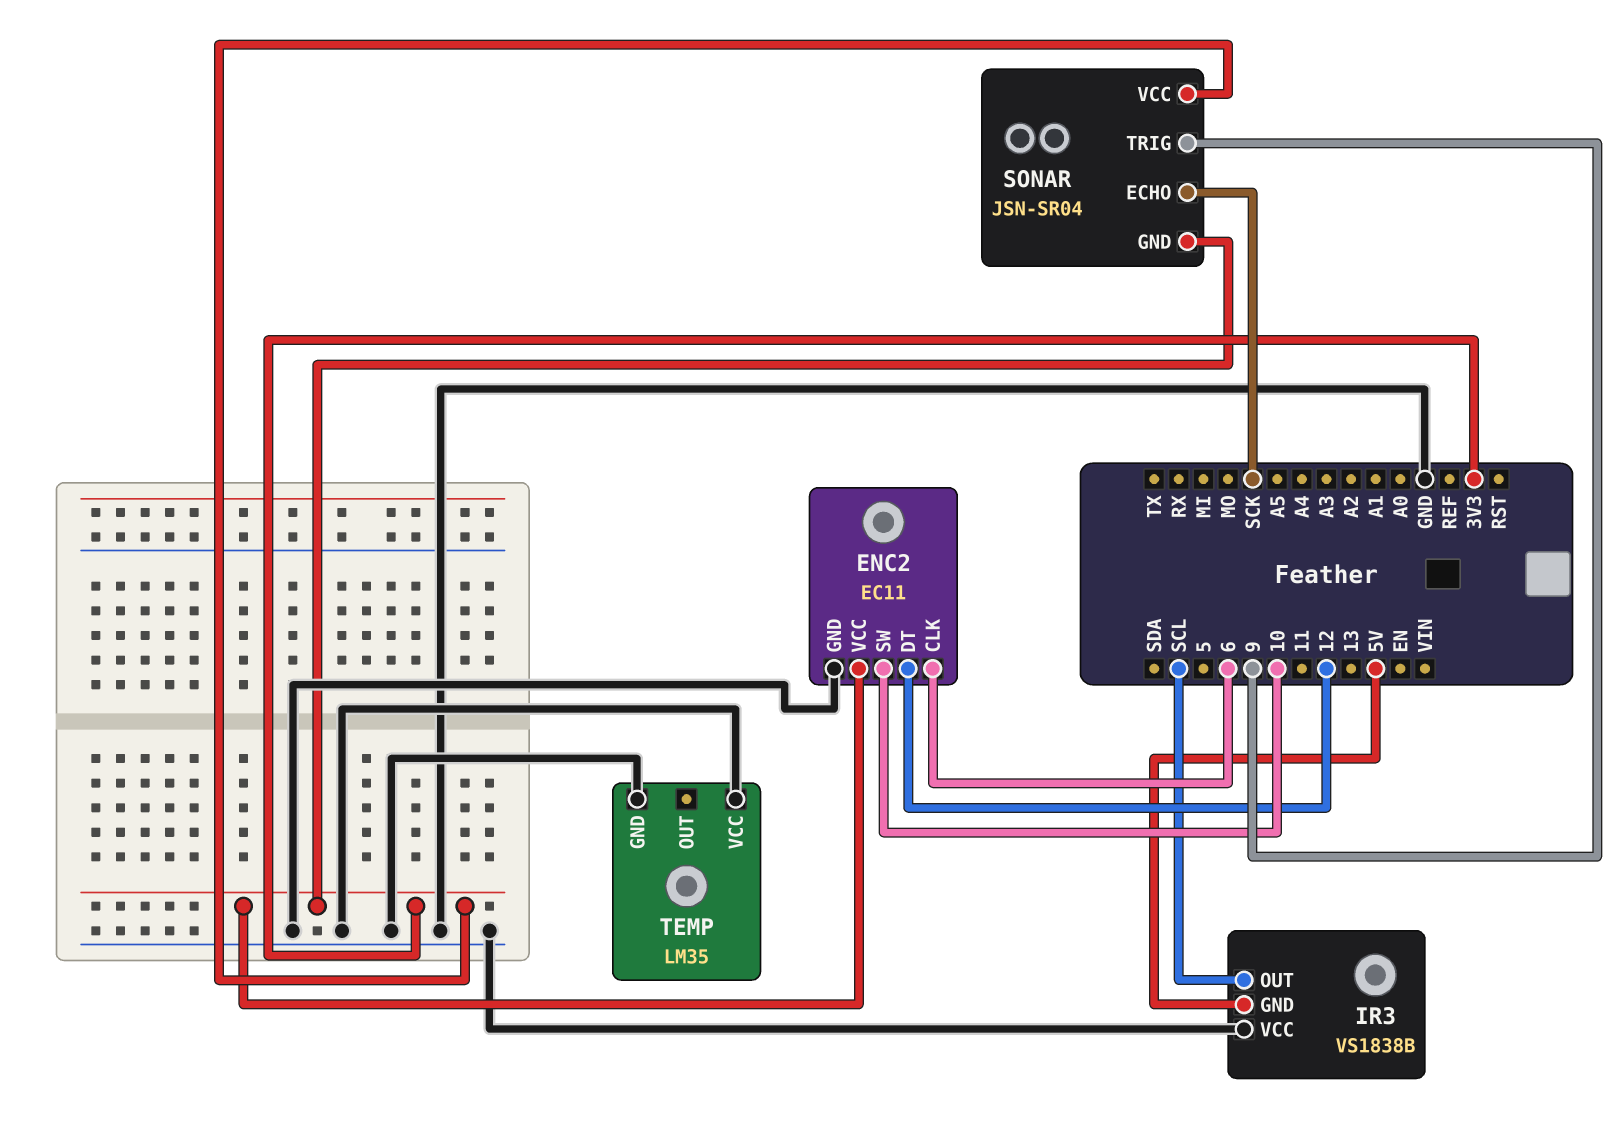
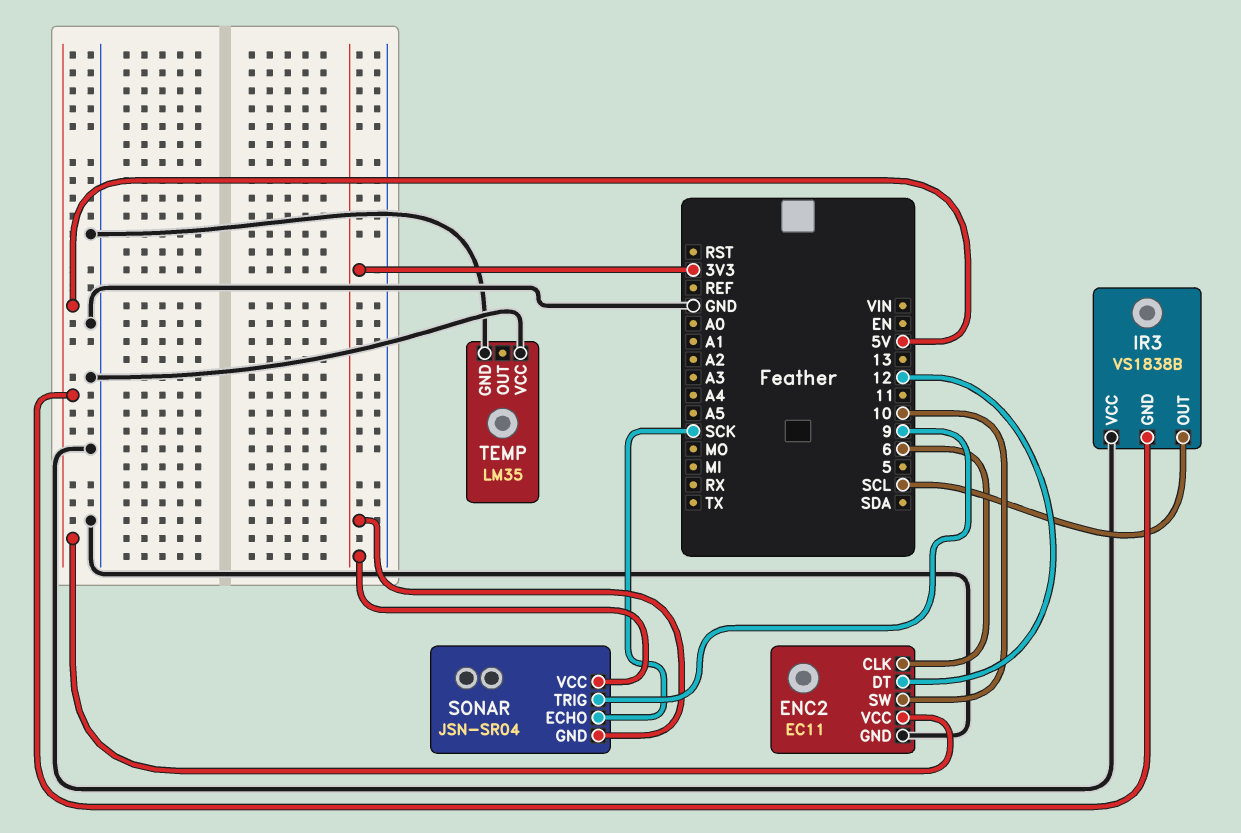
ENC2 pin VCC: 3V3 -> 5V

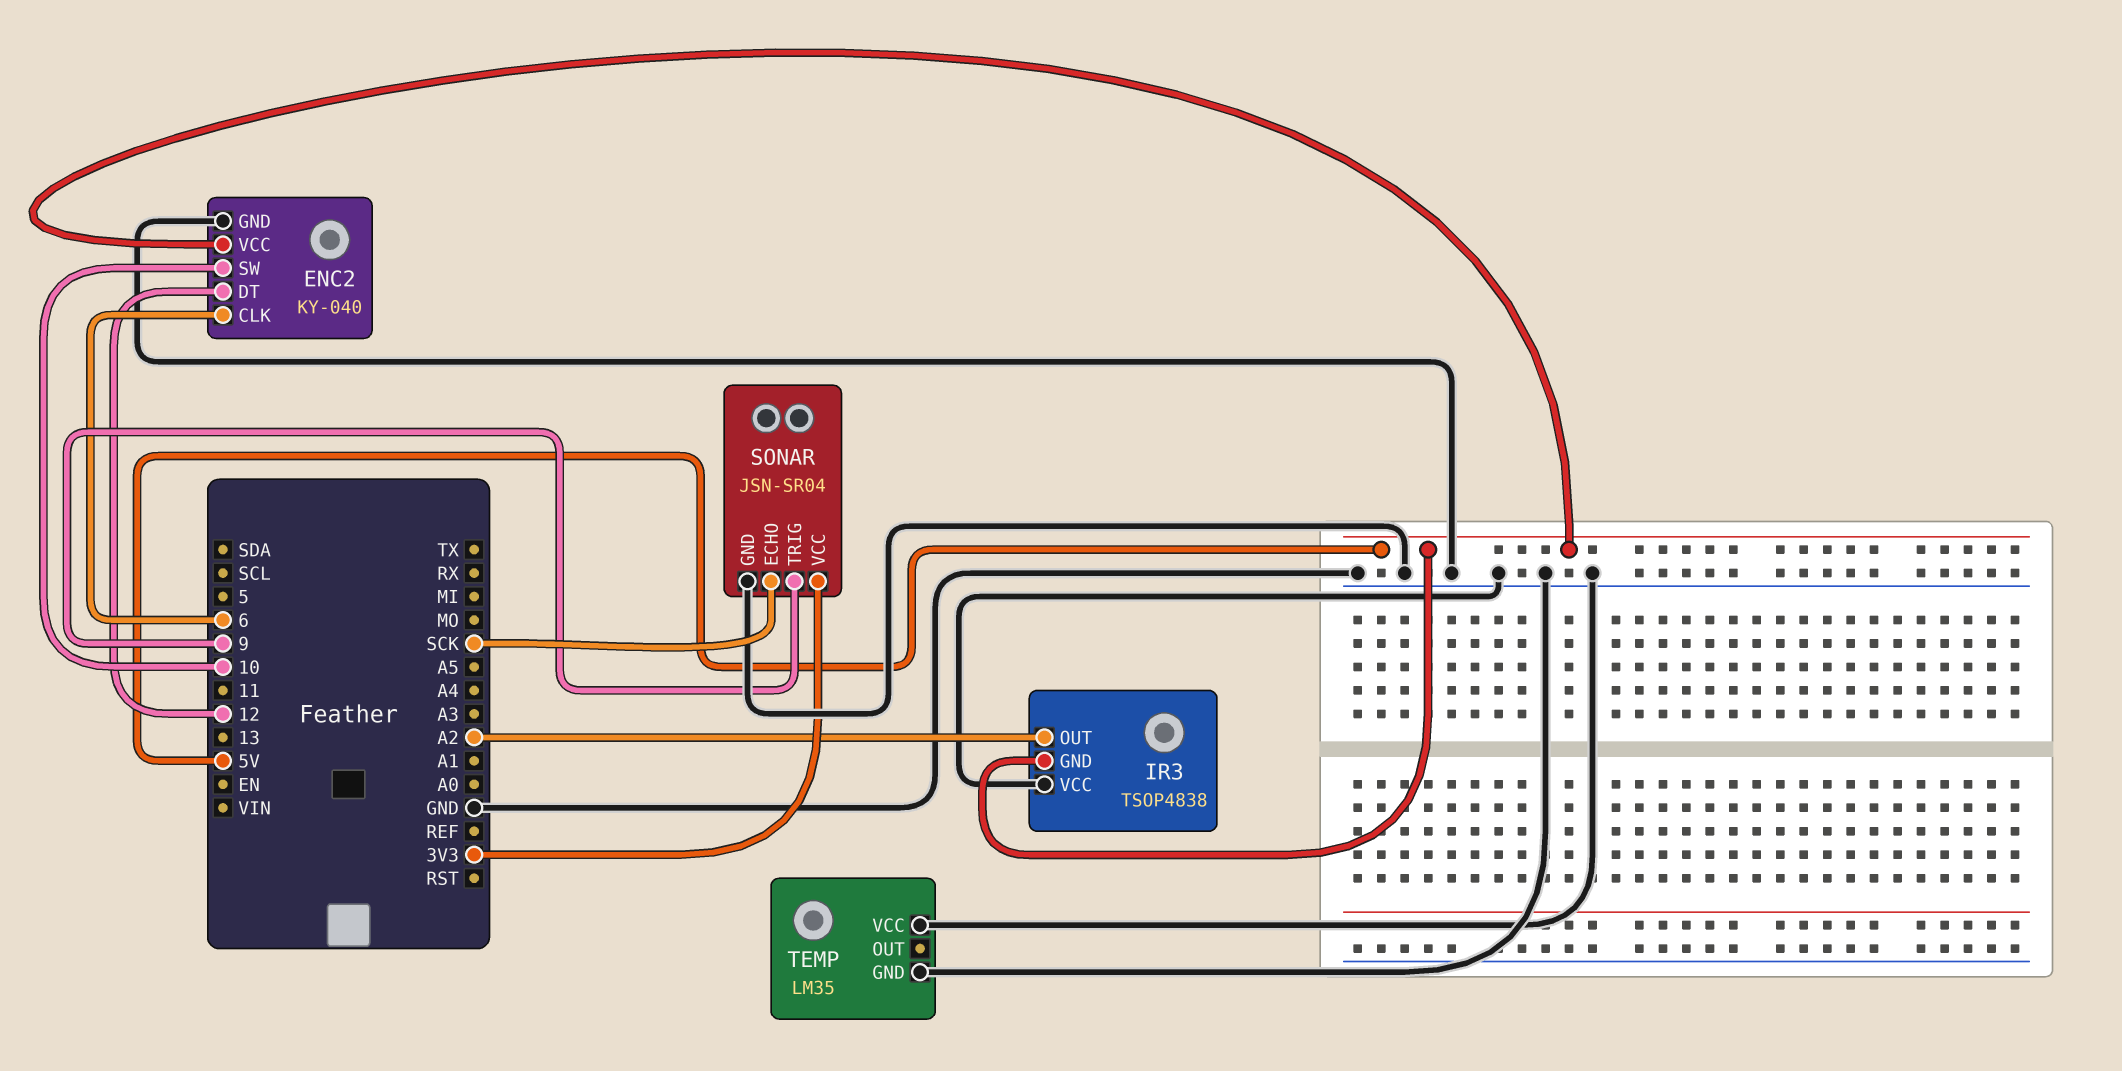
ENC2: EC11 -> KY-040
IR3: VS1838B -> TSOP4838
IR3 pin OUT: SCL -> A2
SONAR pin GND: 3V3 -> GND

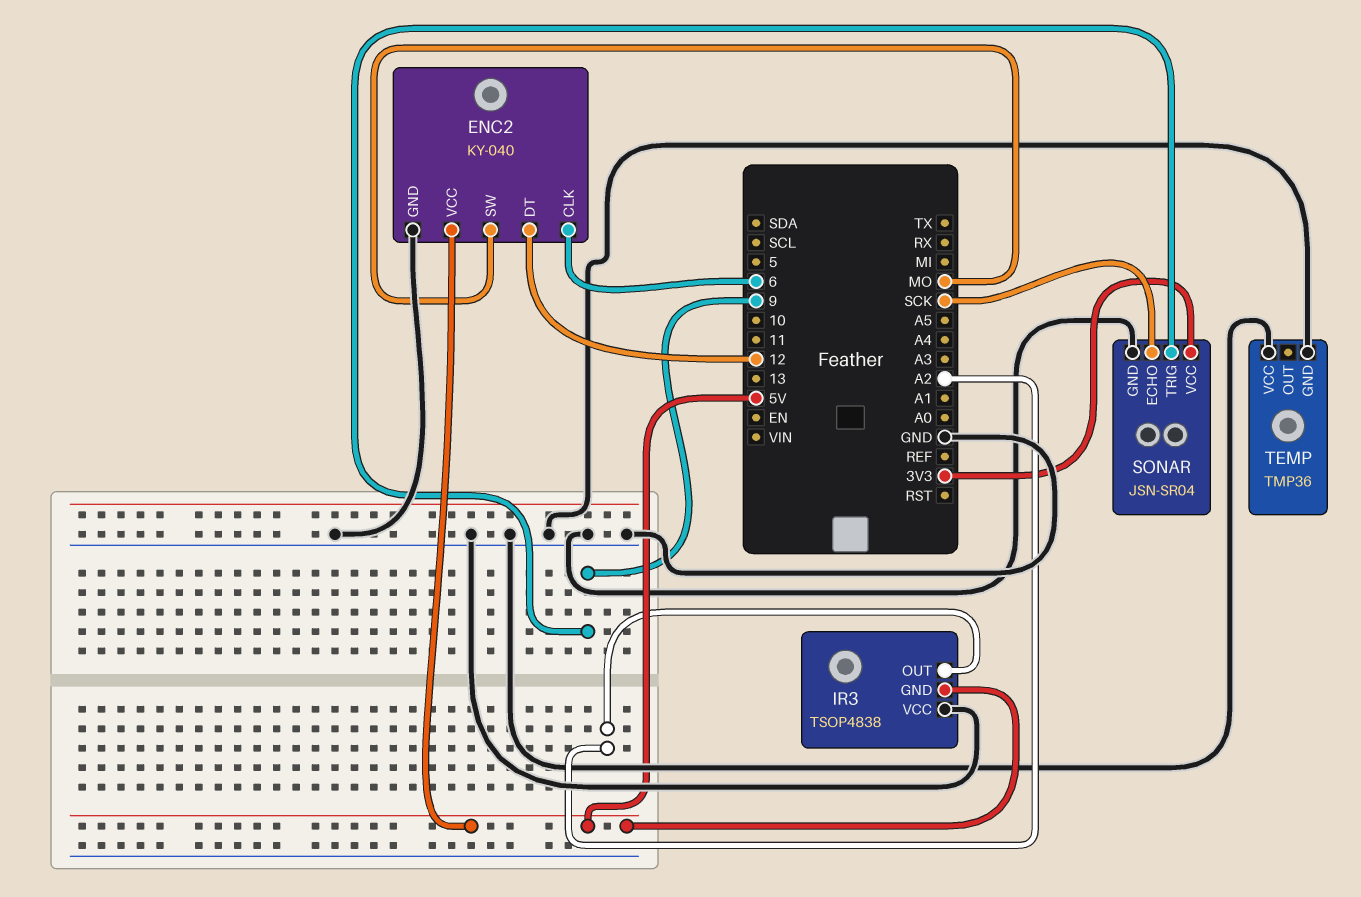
ENC2 pin SW: 10 -> MO
TEMP: LM35 -> TMP36

